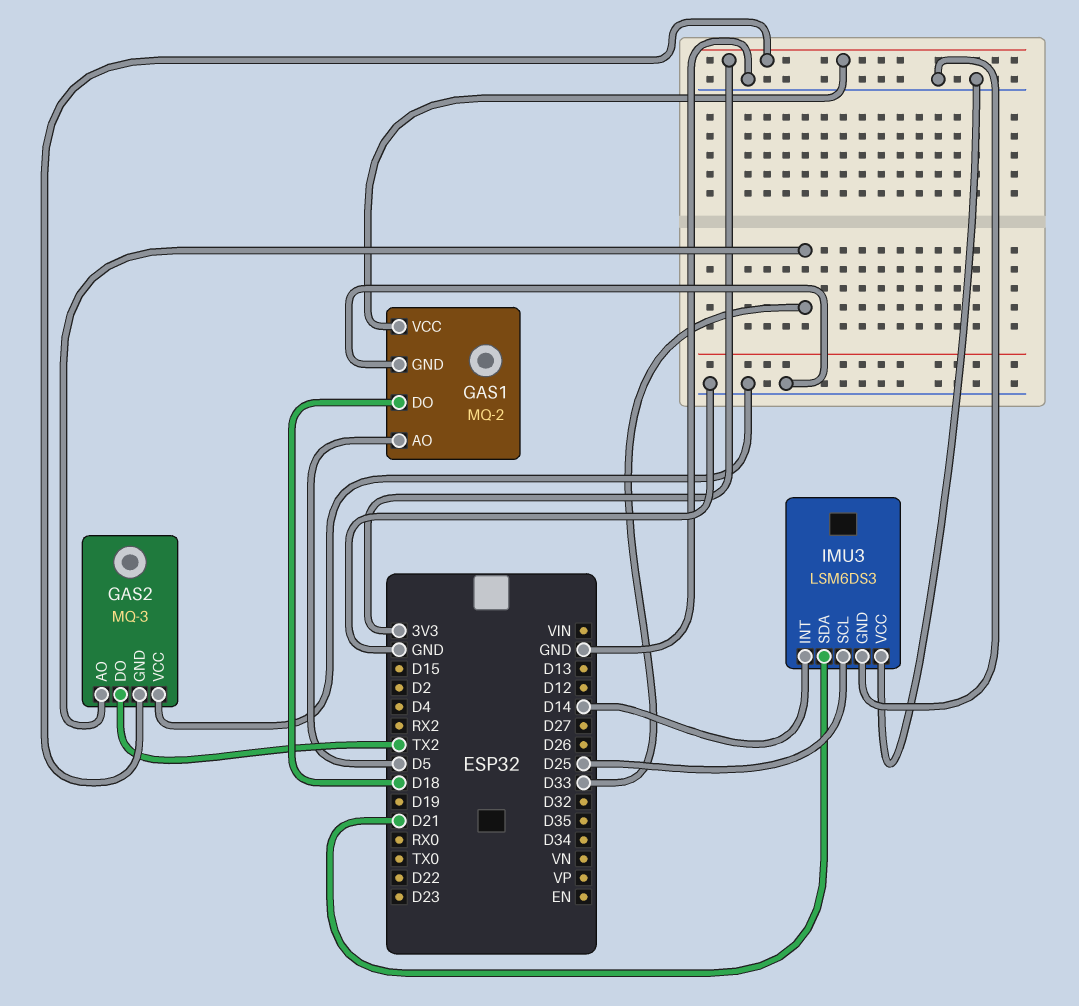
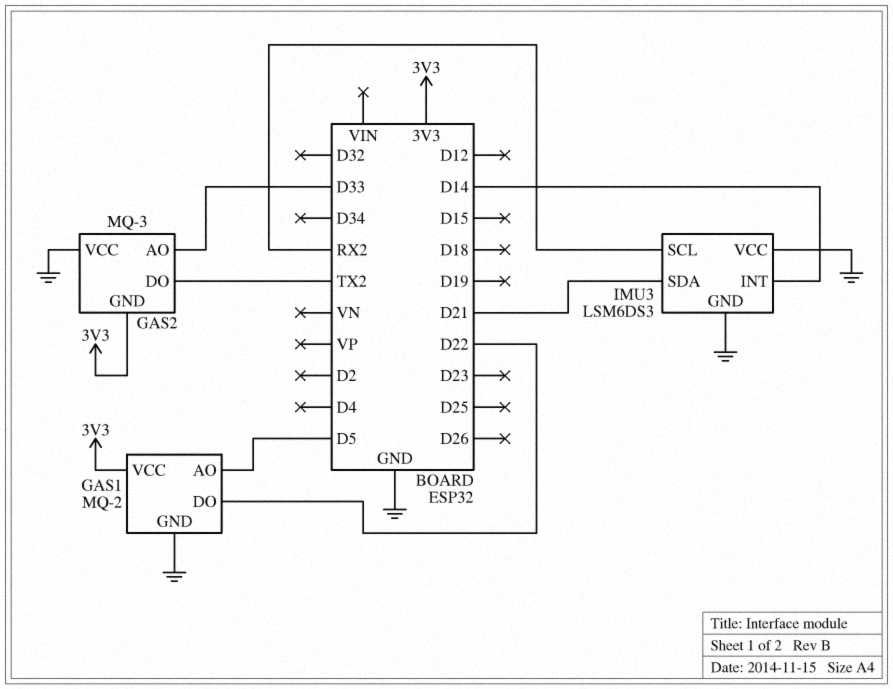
GAS1 pin DO: D18 -> D22
IMU3 pin SCL: D25 -> RX2

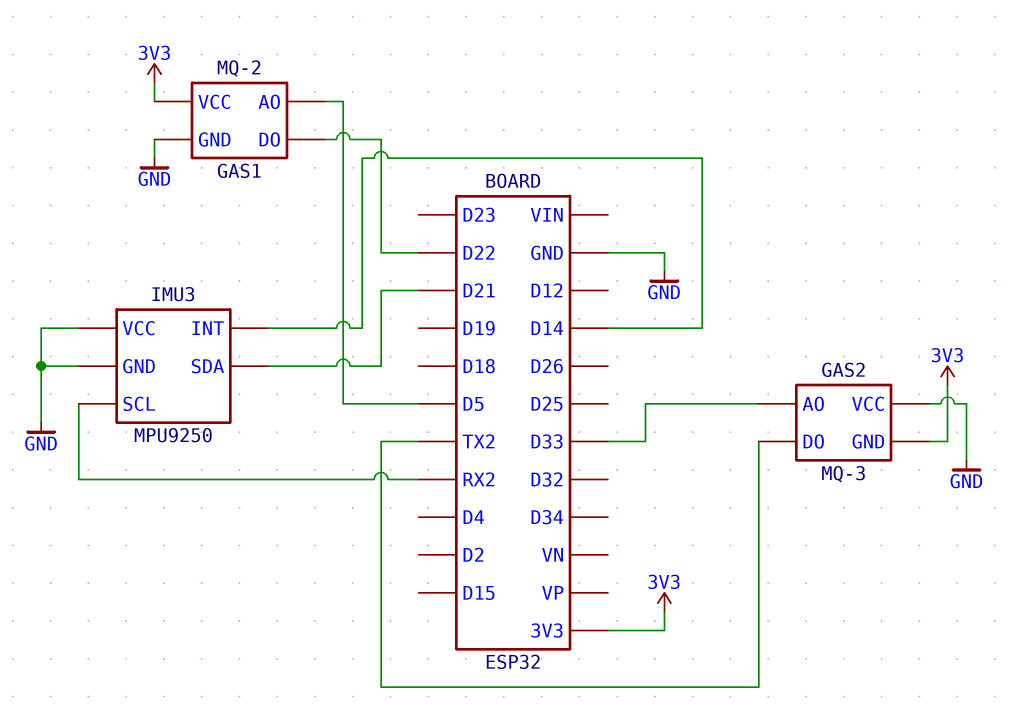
IMU3: LSM6DS3 -> MPU9250

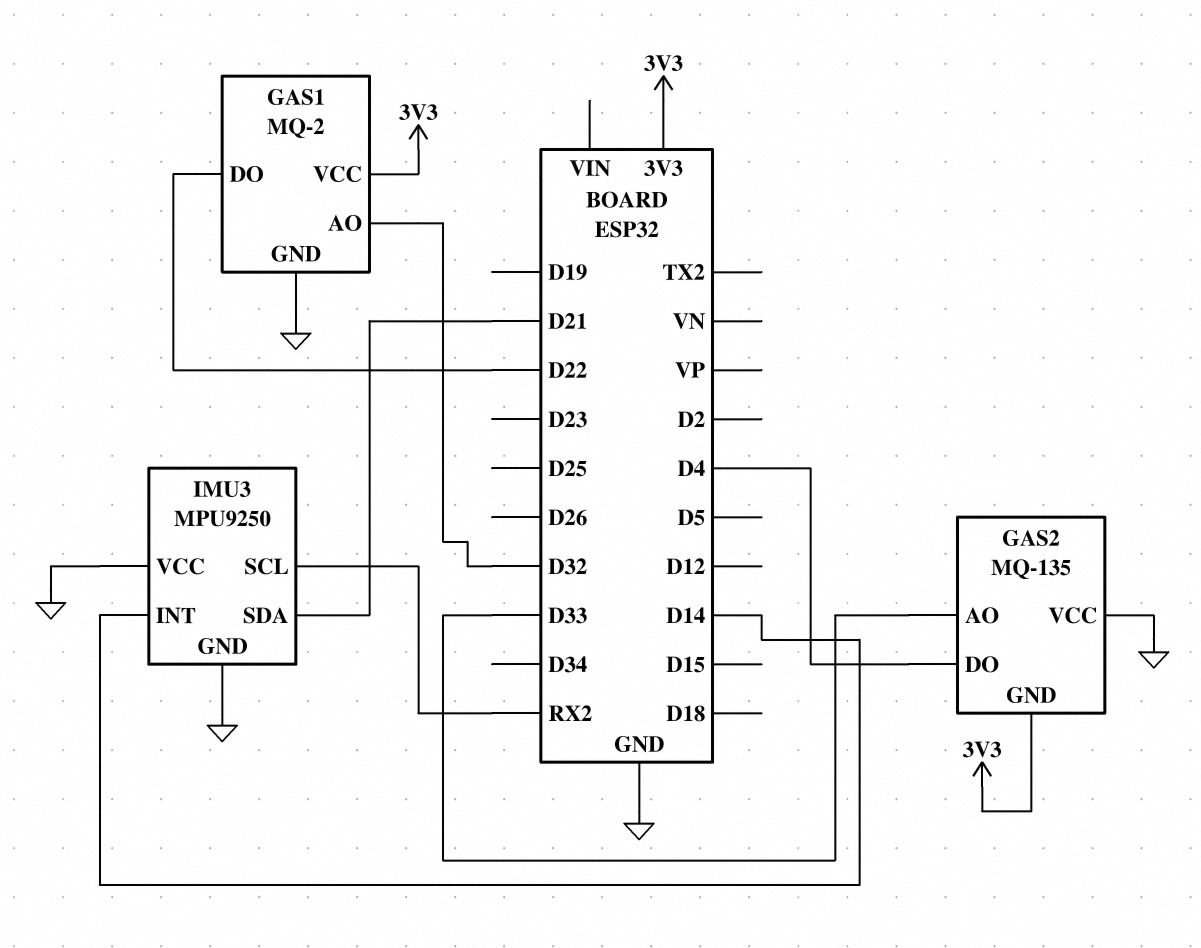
GAS1 pin AO: D5 -> D32
GAS2: MQ-3 -> MQ-135
GAS2 pin DO: TX2 -> D4

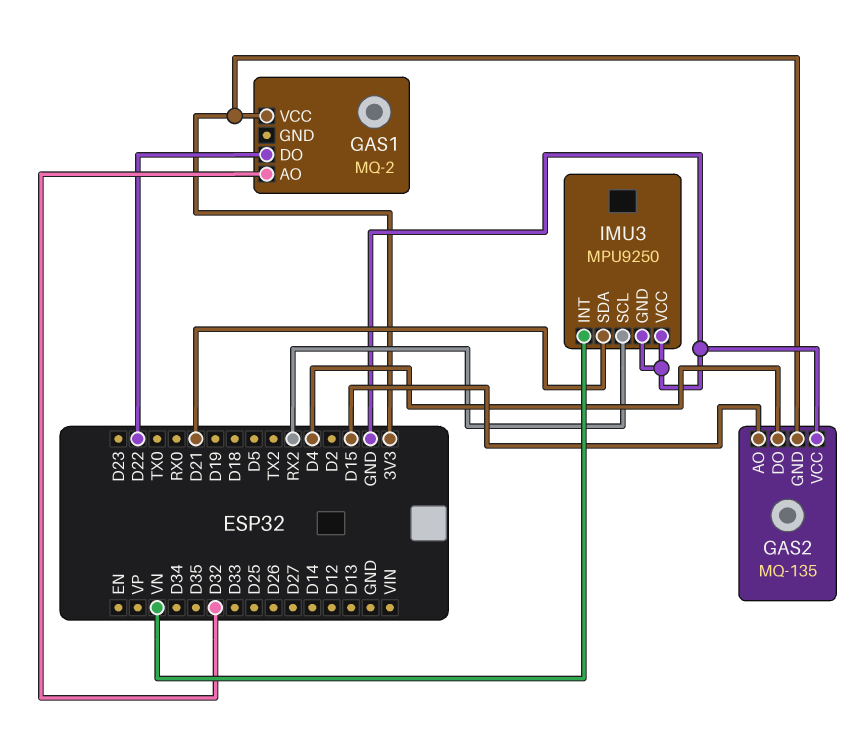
GAS1 pin GND: GND -> none
GAS2 pin AO: D33 -> D15
IMU3 pin INT: D14 -> VN

